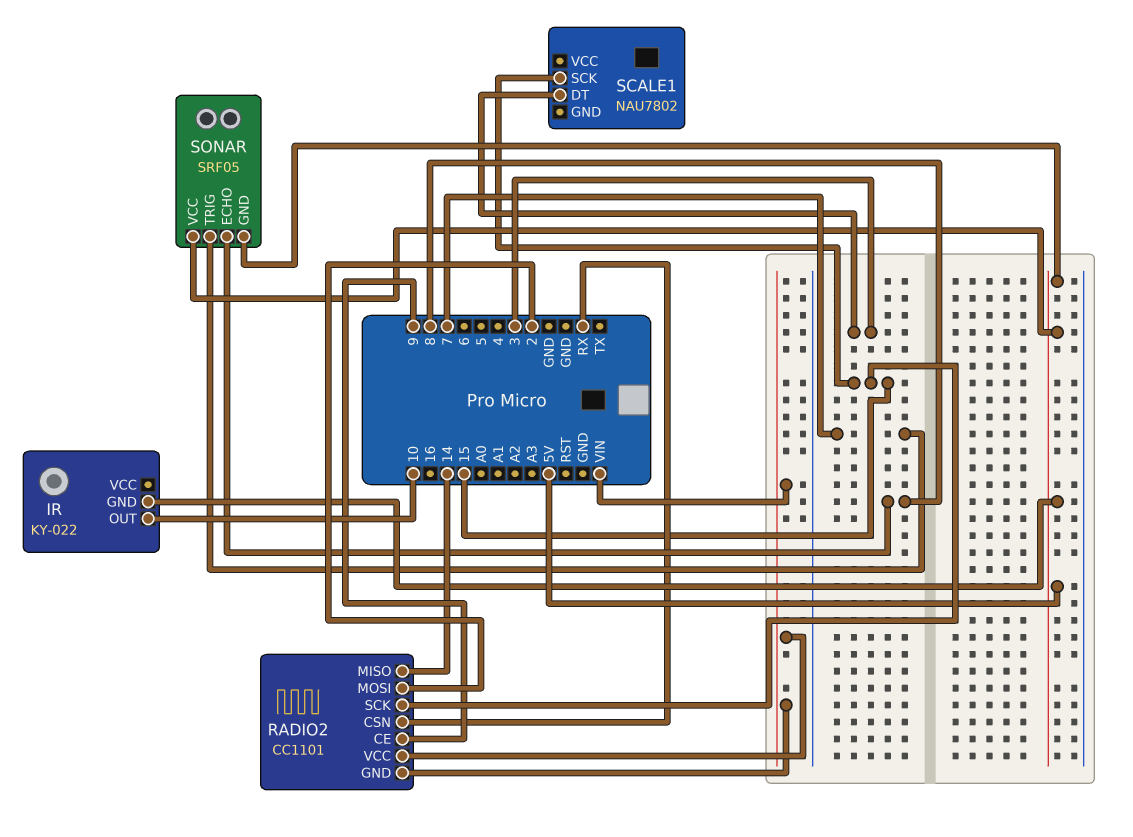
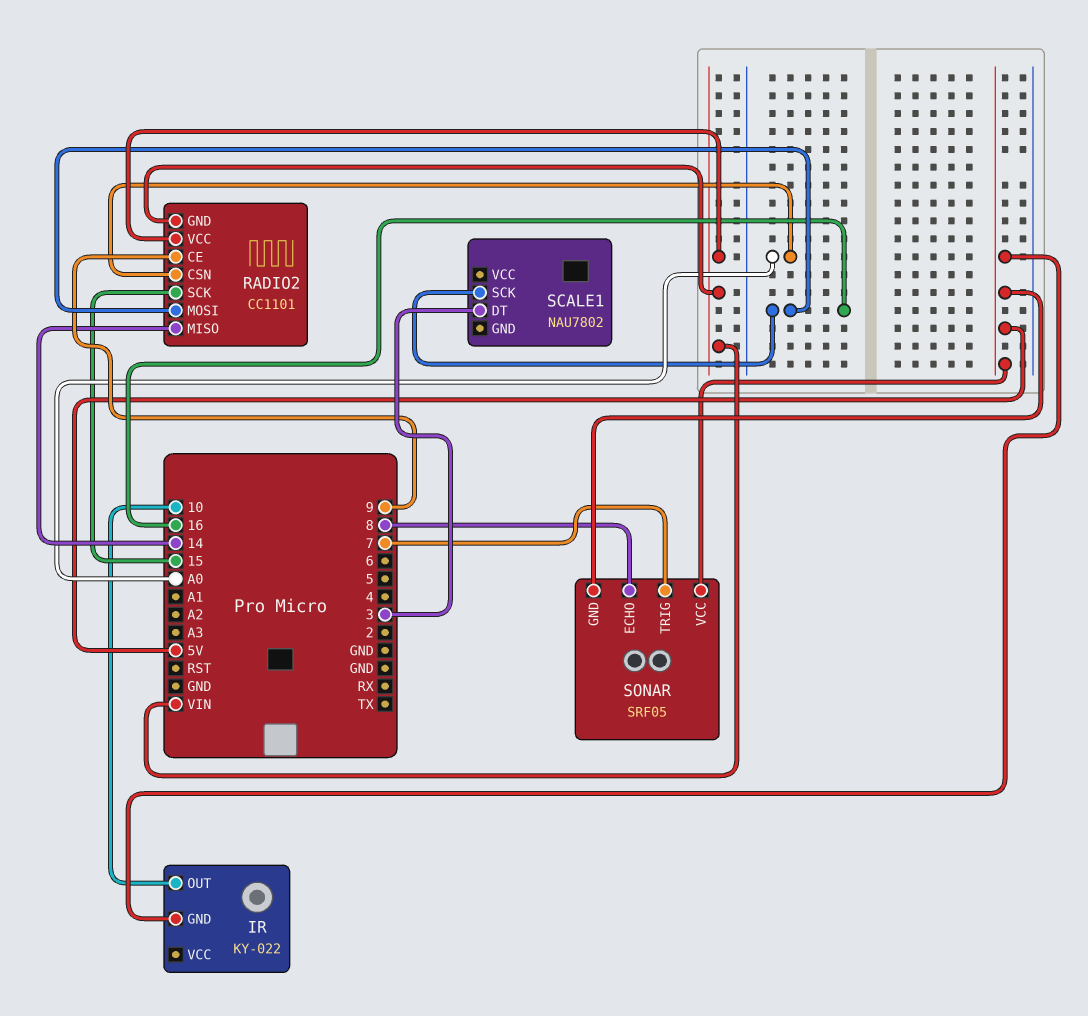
RADIO2 pin CSN: RX -> A0
RADIO2 pin MOSI: 2 -> 16
SCALE1 pin SCK: 15 -> 16

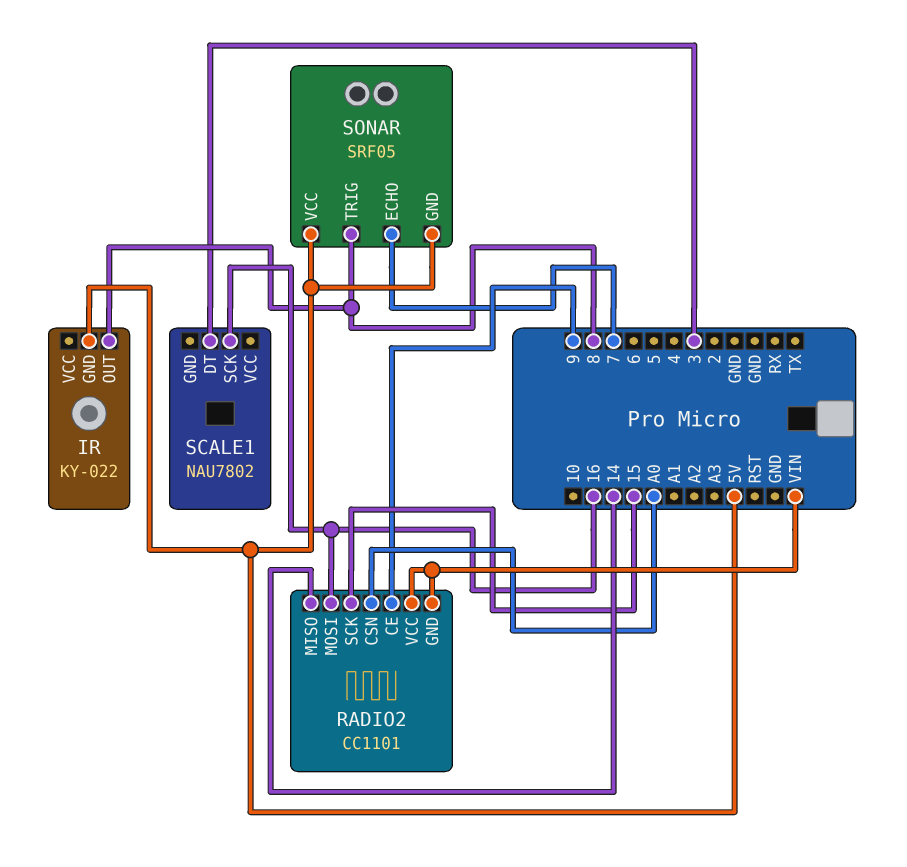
IR pin OUT: 10 -> 8
SONAR pin ECHO: 8 -> 7
SONAR pin TRIG: 7 -> 8

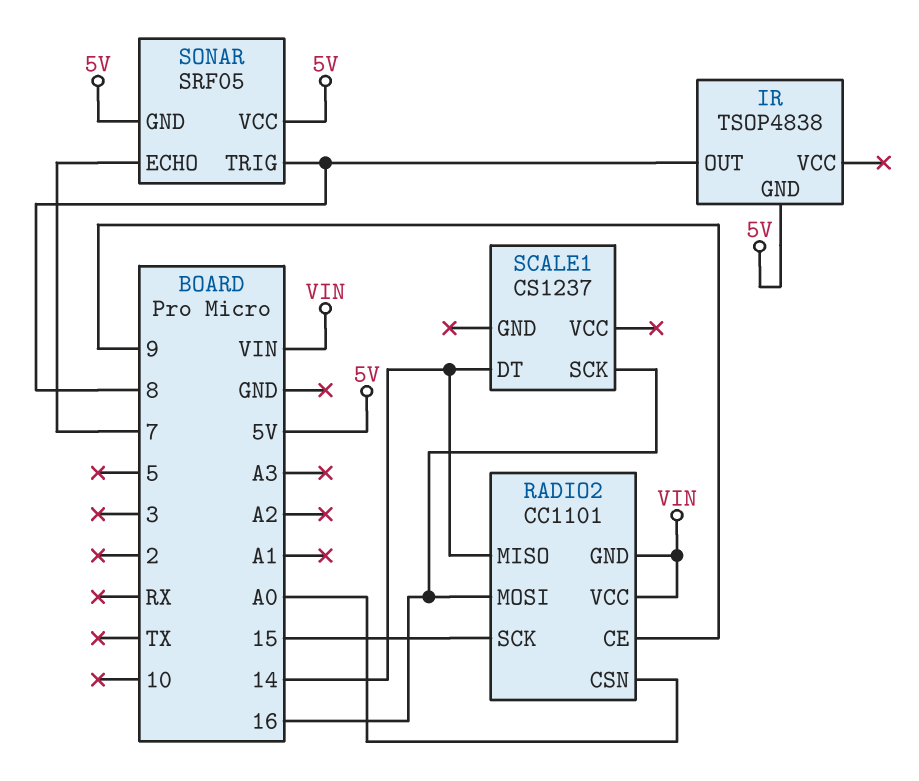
IR: KY-022 -> TSOP4838
SCALE1: NAU7802 -> CS1237
SCALE1 pin DT: 3 -> 14

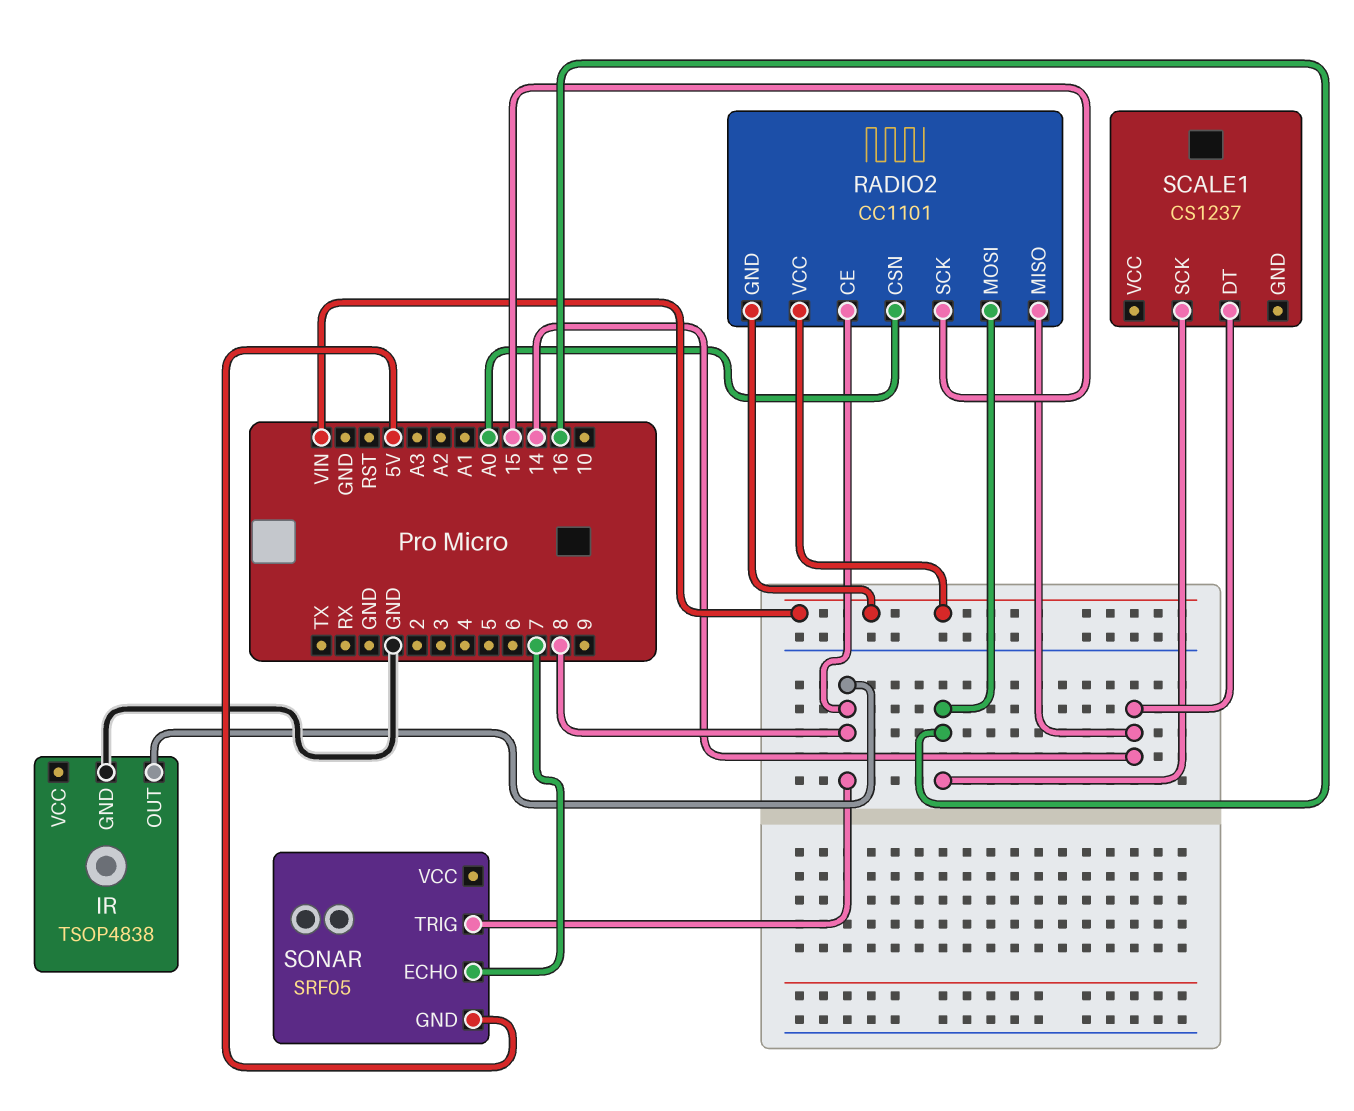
IR pin GND: 5V -> GND
RADIO2 pin CE: 9 -> 8
SONAR pin VCC: 5V -> none

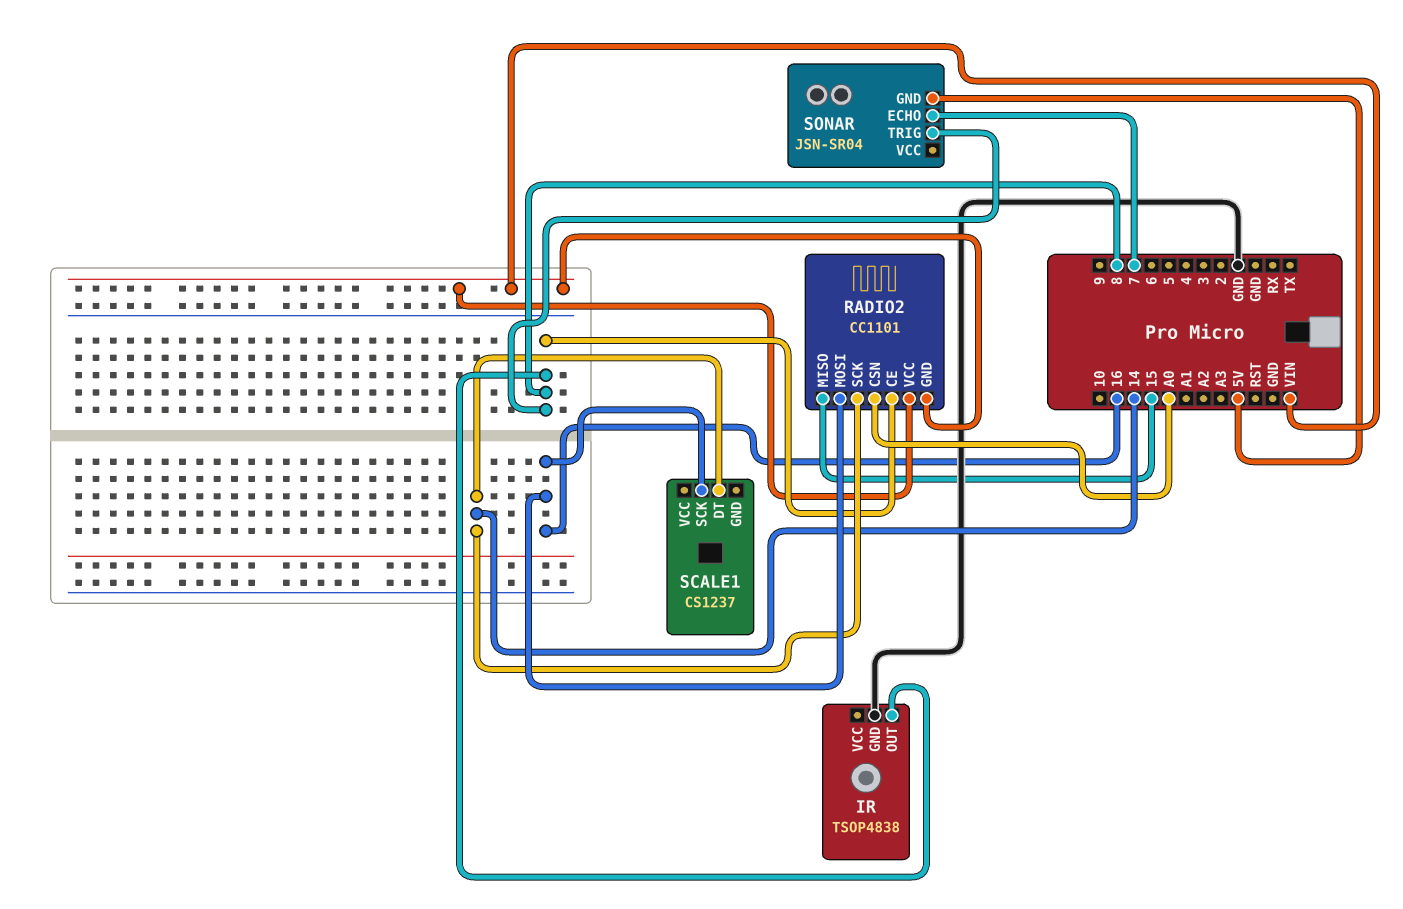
RADIO2 pin MISO: 14 -> 15
RADIO2 pin SCK: 15 -> 14
SONAR: SRF05 -> JSN-SR04

